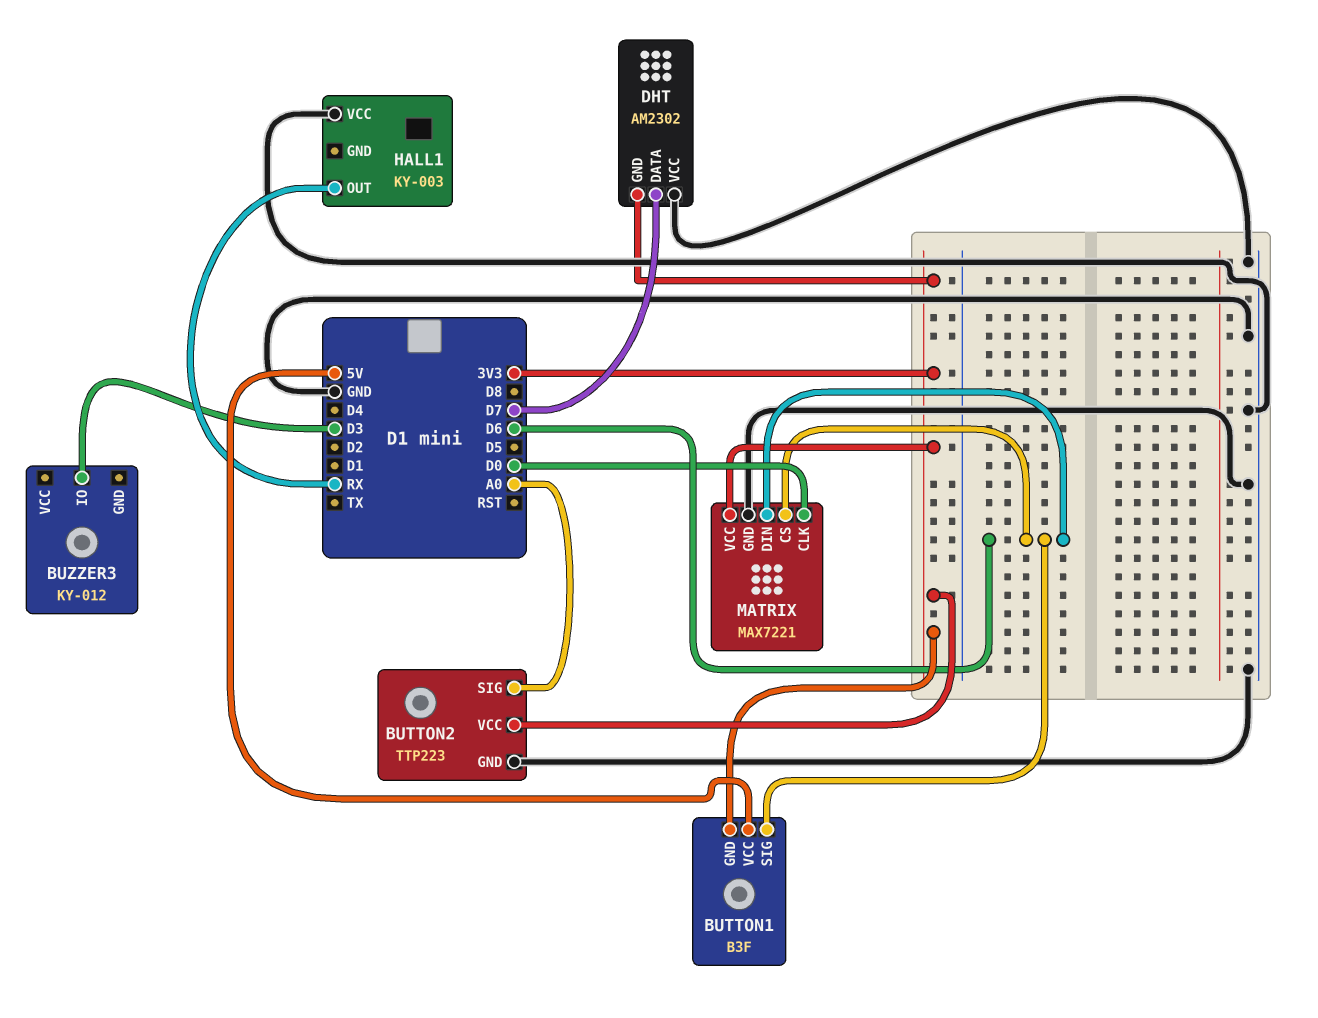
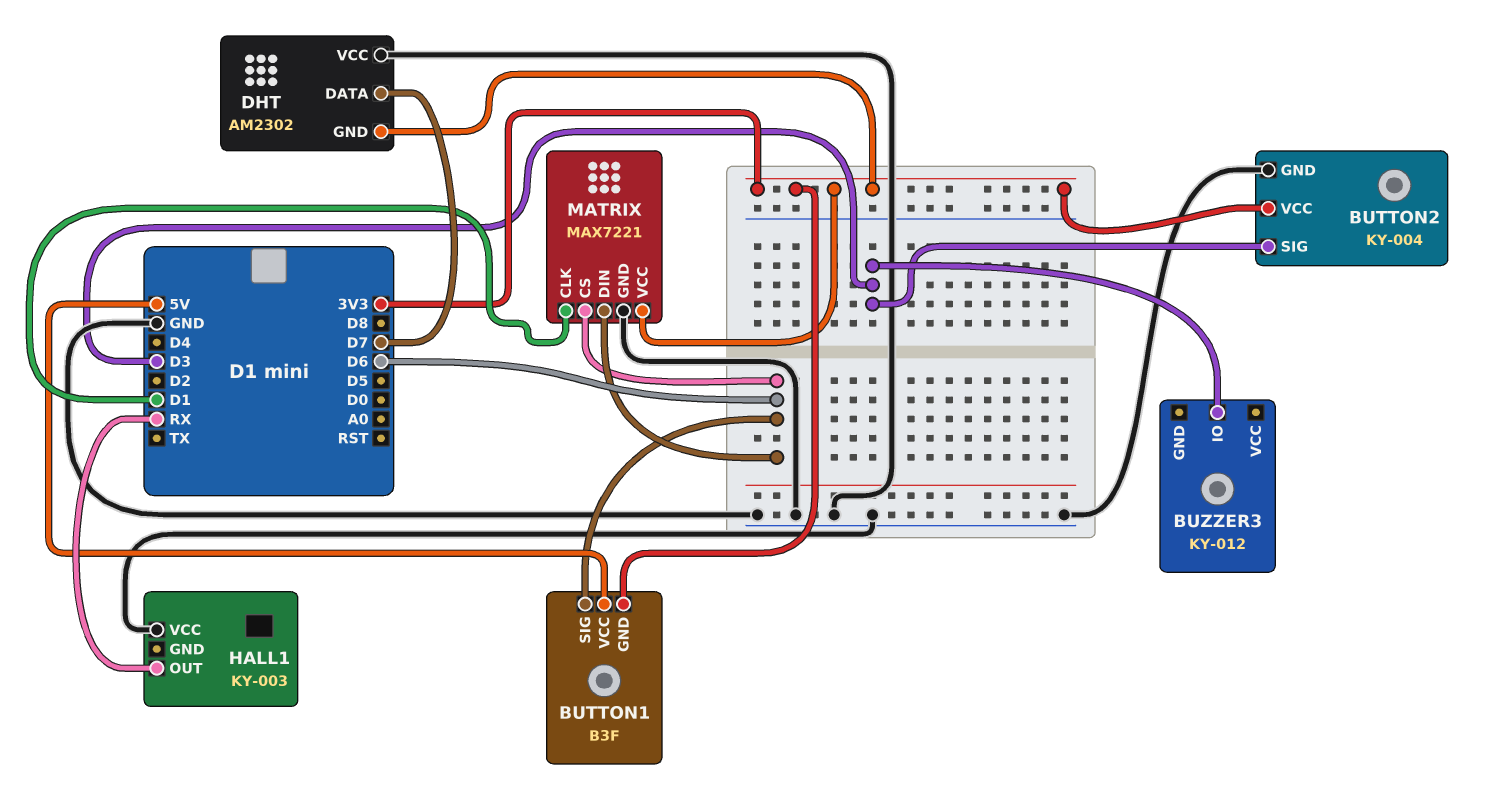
BUTTON2: TTP223 -> KY-004
BUTTON2 pin SIG: A0 -> D3
MATRIX pin CLK: D0 -> D1

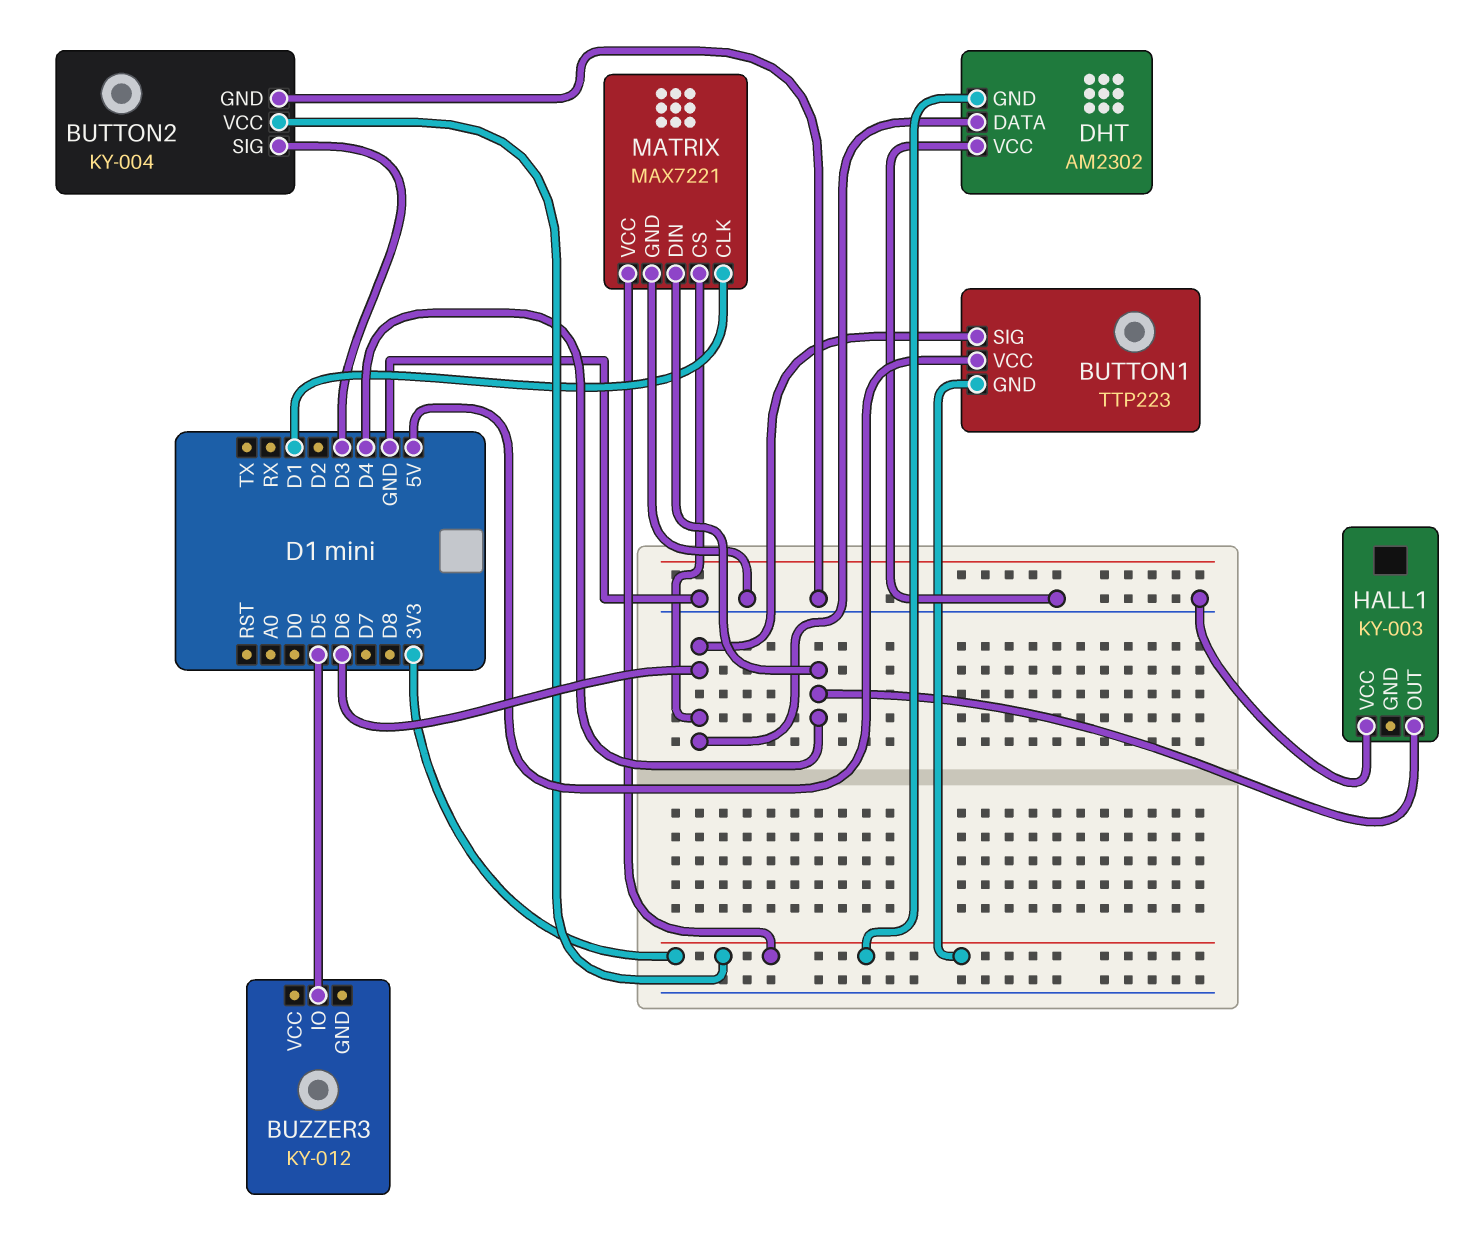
BUTTON1: B3F -> TTP223
BUZZER3 pin IO: D3 -> D5
DHT pin DATA: D7 -> D6
HALL1 pin OUT: RX -> D4
MATRIX pin DIN: D6 -> D4

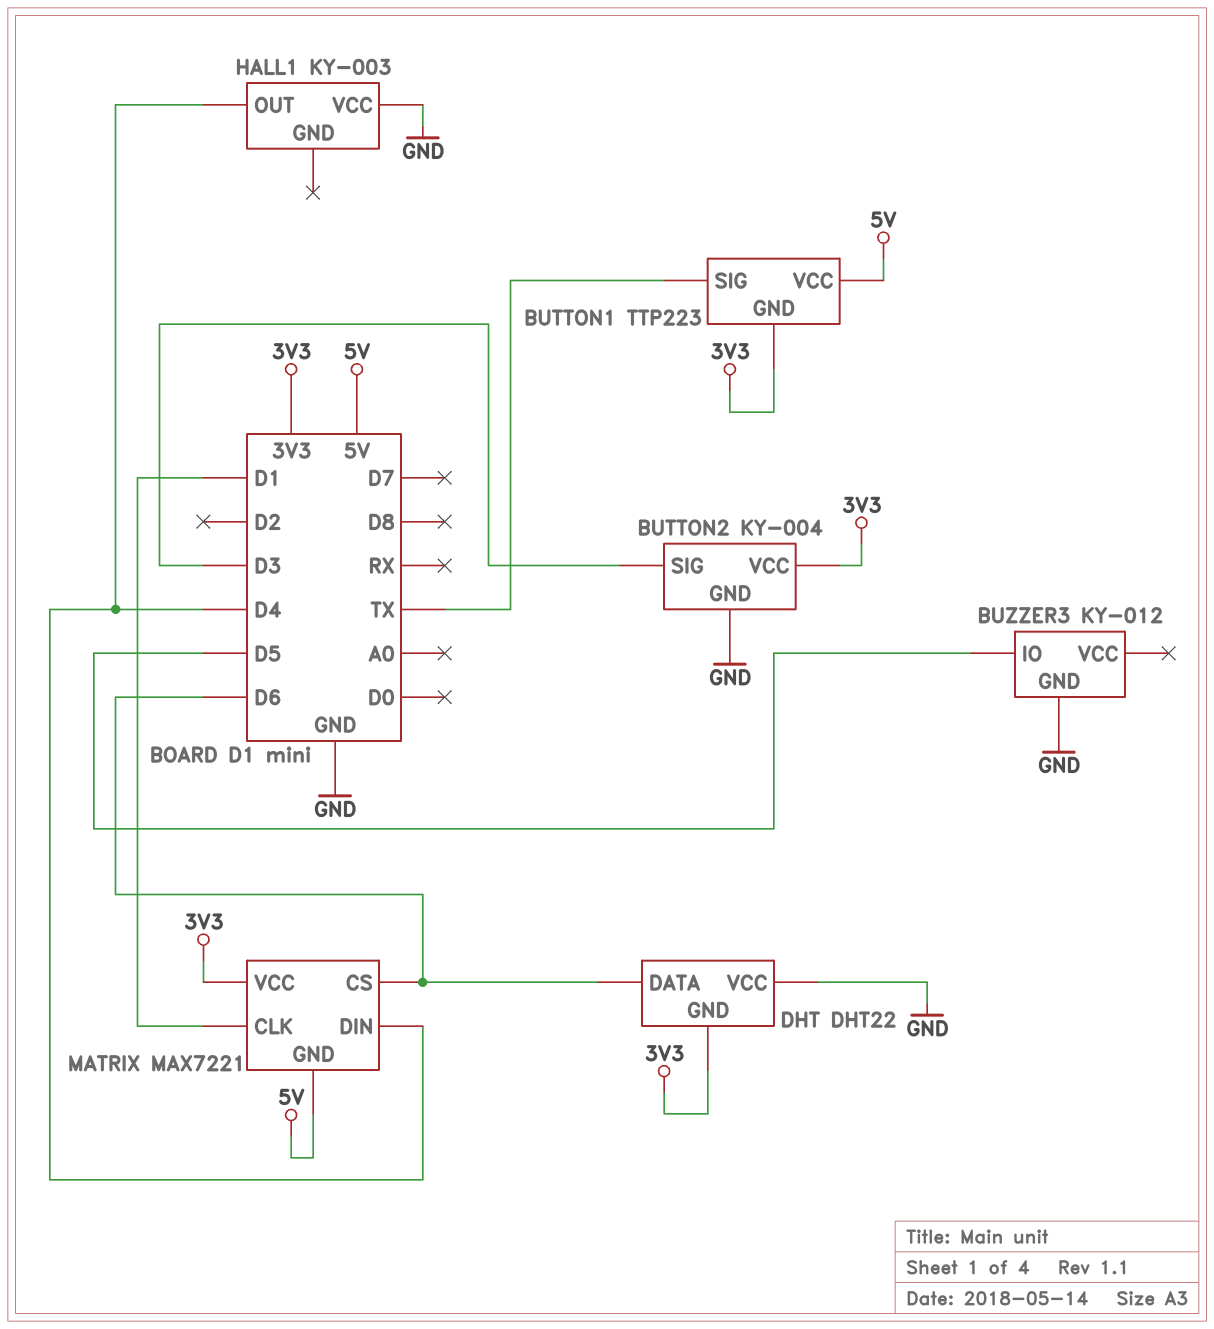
BUTTON1 pin SIG: D6 -> TX
BUZZER3 pin GND: none -> GND
DHT: AM2302 -> DHT22
MATRIX pin GND: GND -> 5V

